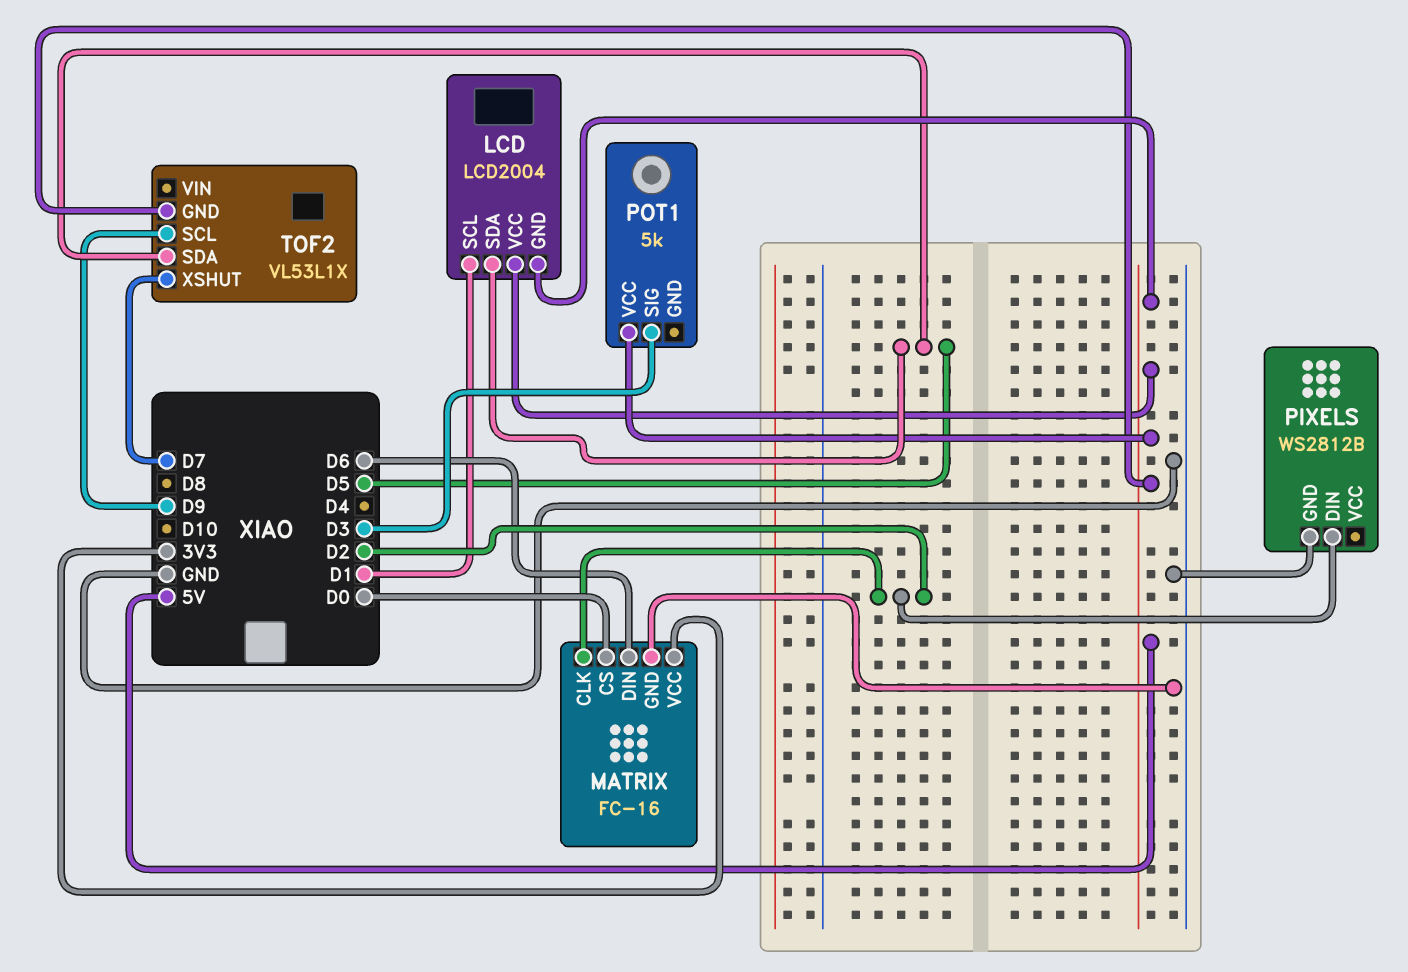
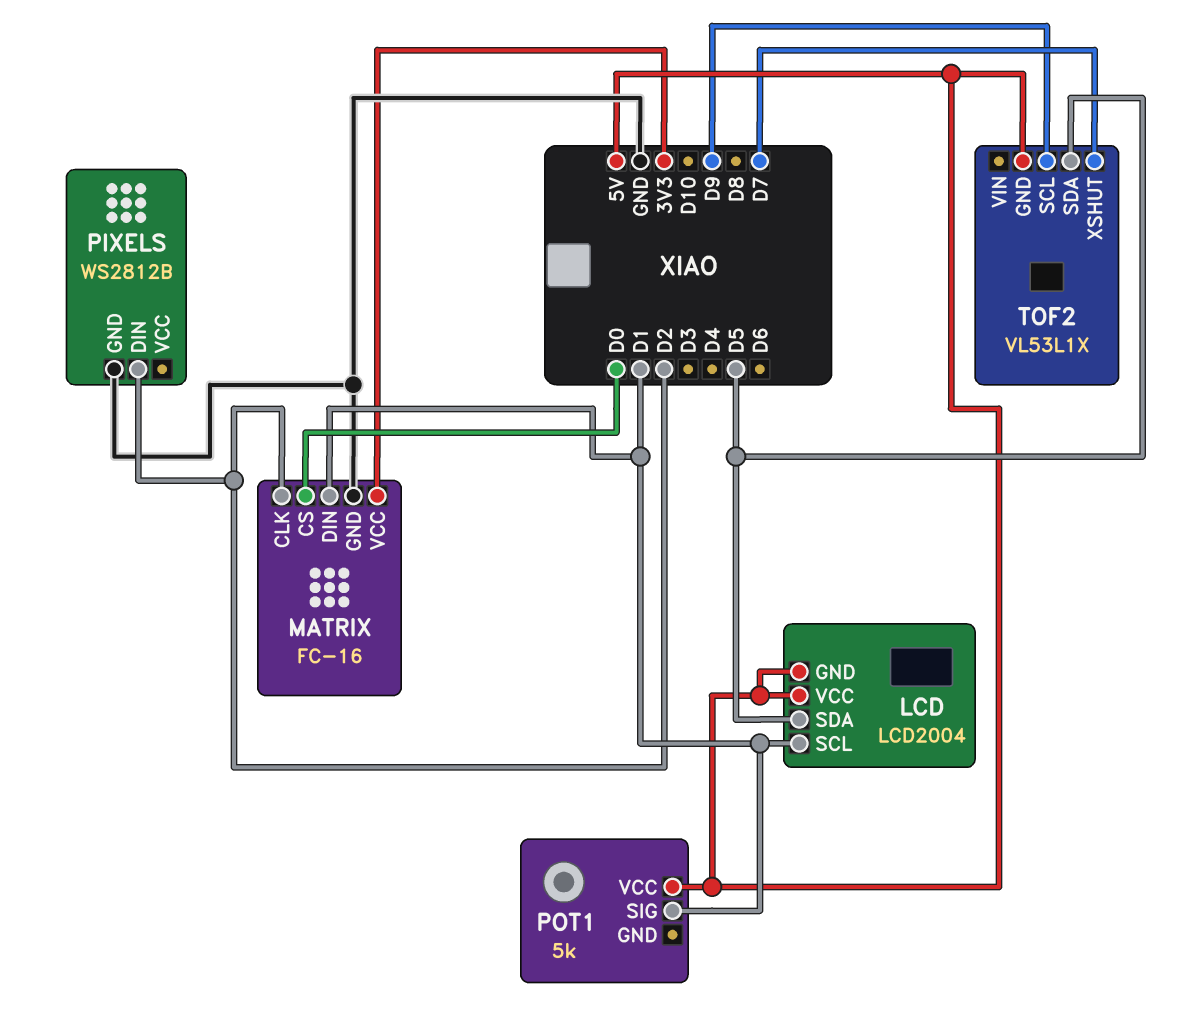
MATRIX pin DIN: D6 -> D1
POT1 pin SIG: D3 -> D1

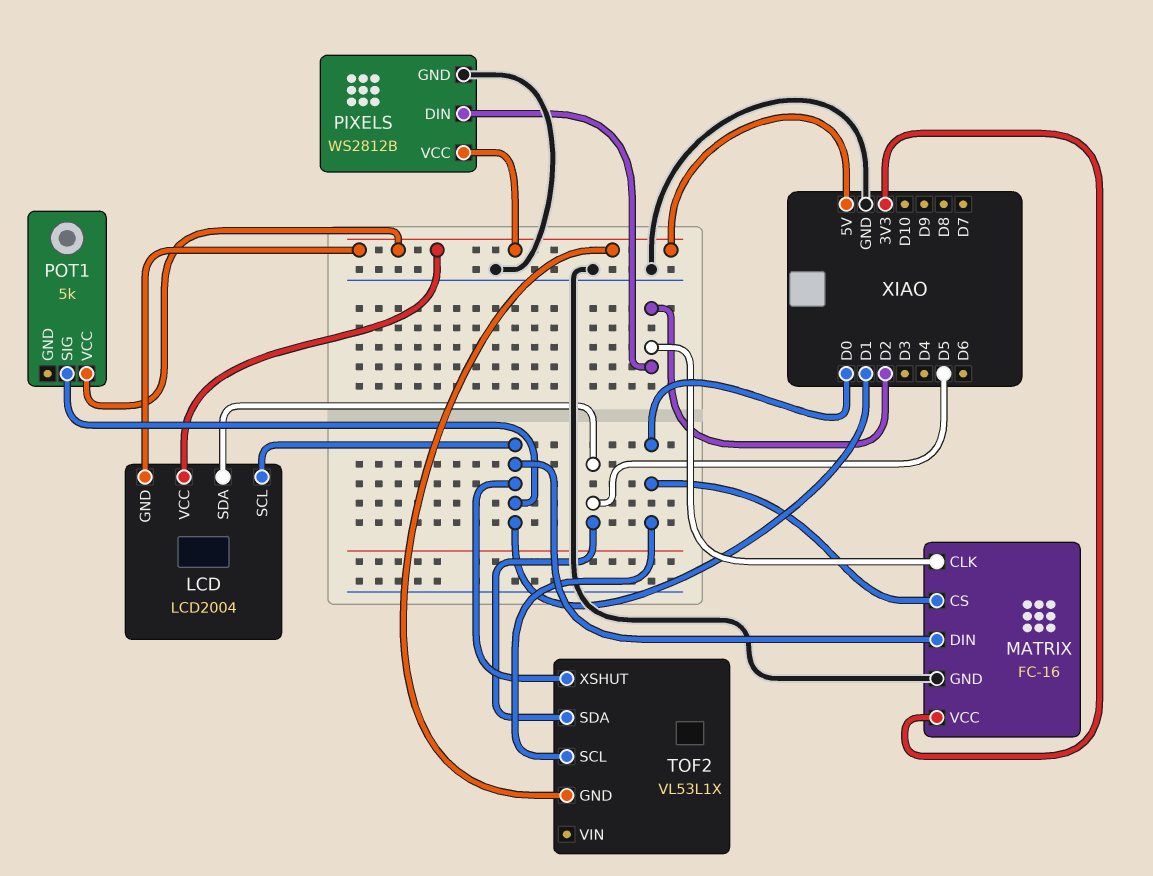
PIXELS pin VCC: none -> 5V
TOF2 pin SCL: D9 -> D0
TOF2 pin XSHUT: D7 -> D1

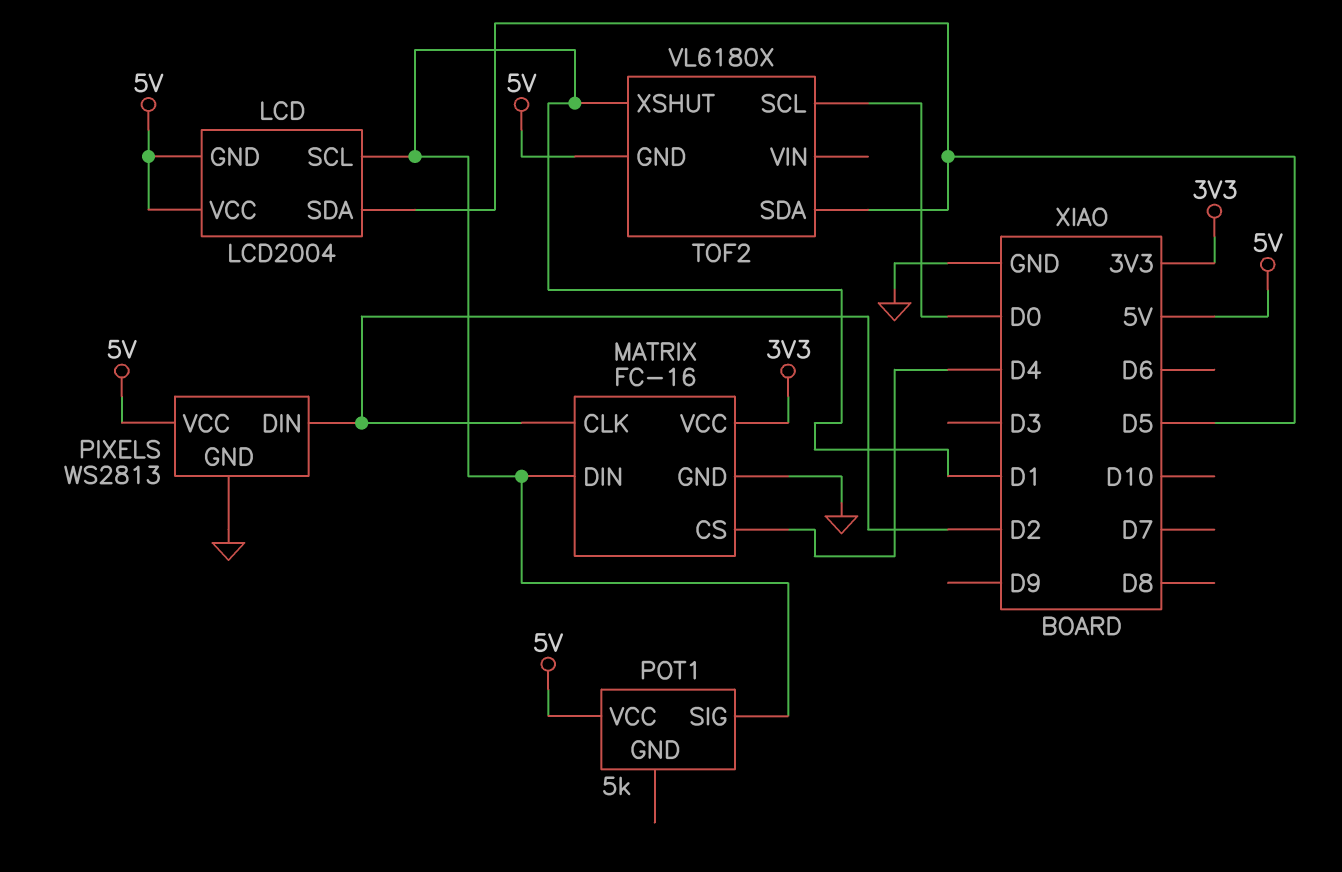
MATRIX pin CS: D0 -> D4
PIXELS: WS2812B -> WS2813
TOF2: VL53L1X -> VL6180X

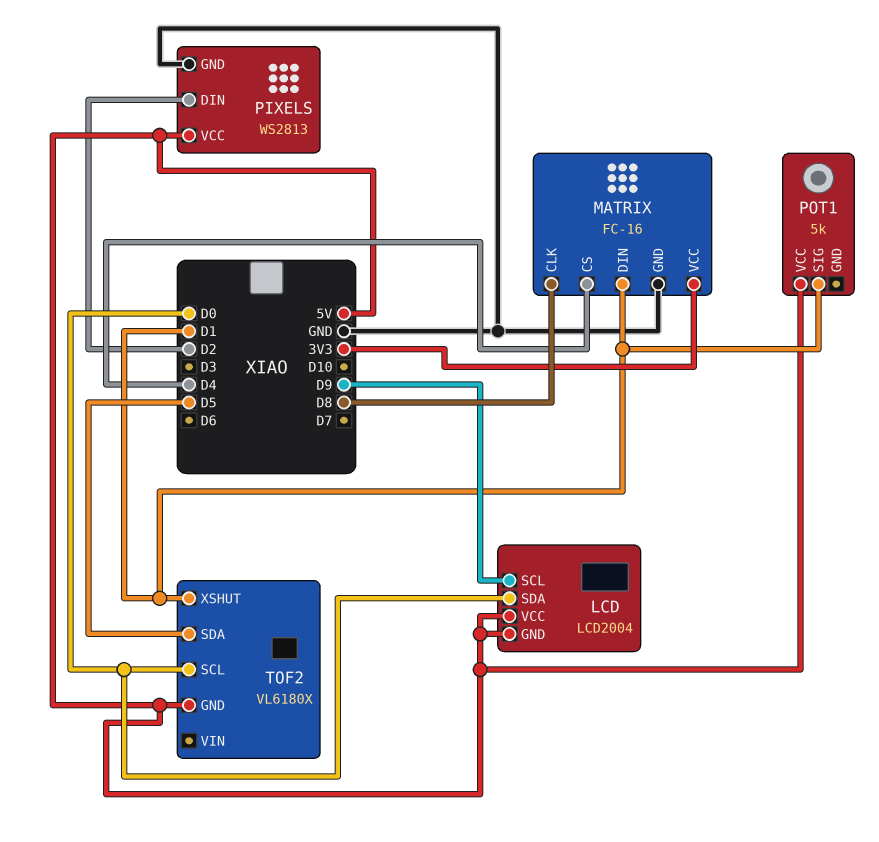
LCD pin SCL: D1 -> D9
LCD pin SDA: D5 -> D0
MATRIX pin CLK: D2 -> D8

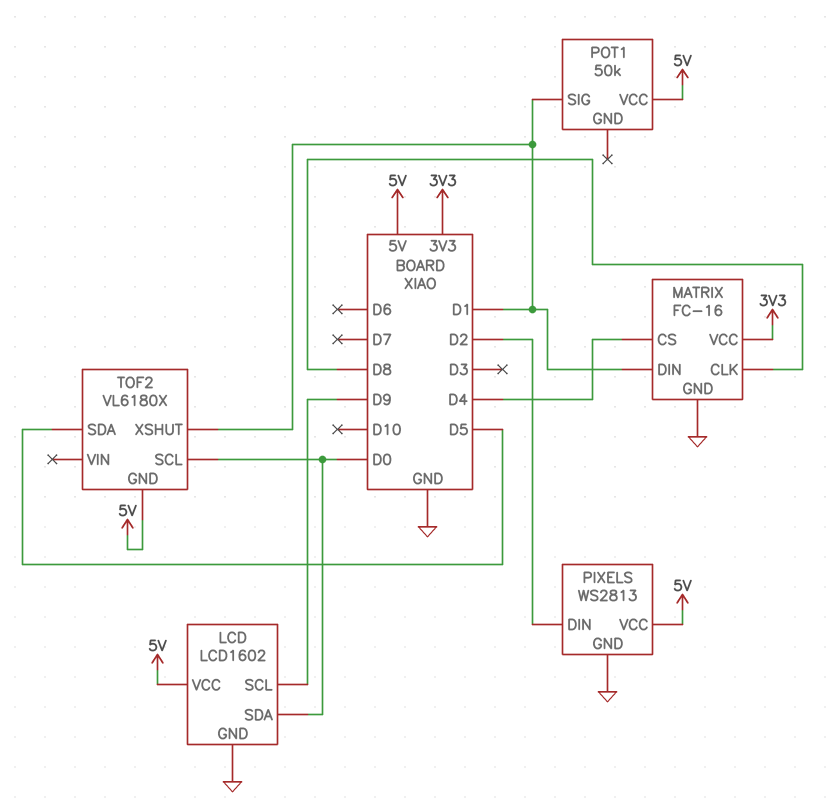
LCD: LCD2004 -> LCD1602
LCD pin GND: 5V -> GND
POT1: 5k -> 50k

